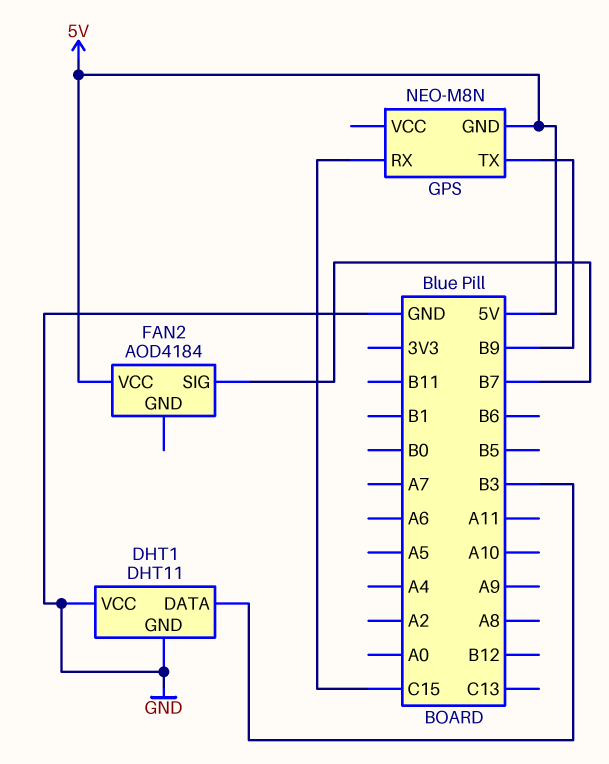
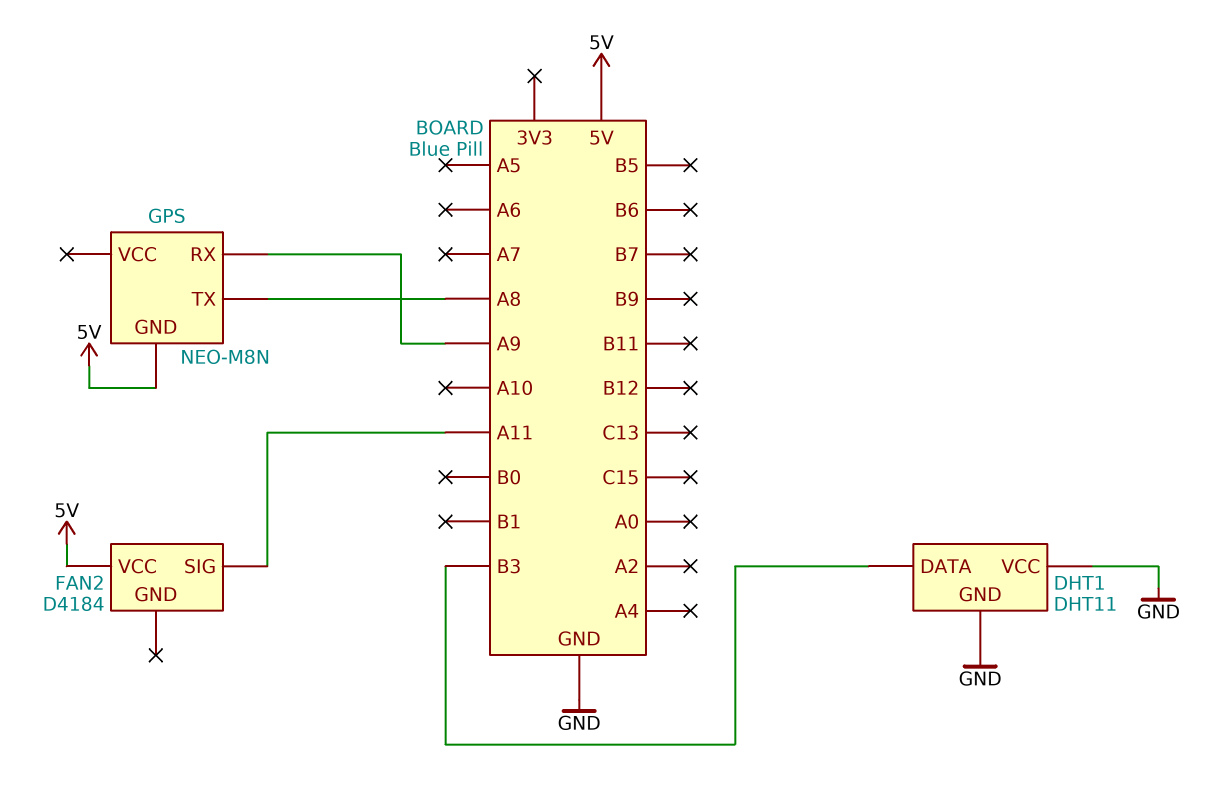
FAN2: AOD4184 -> D4184
FAN2 pin SIG: B7 -> A11
GPS pin RX: C15 -> A9
GPS pin TX: B9 -> A8

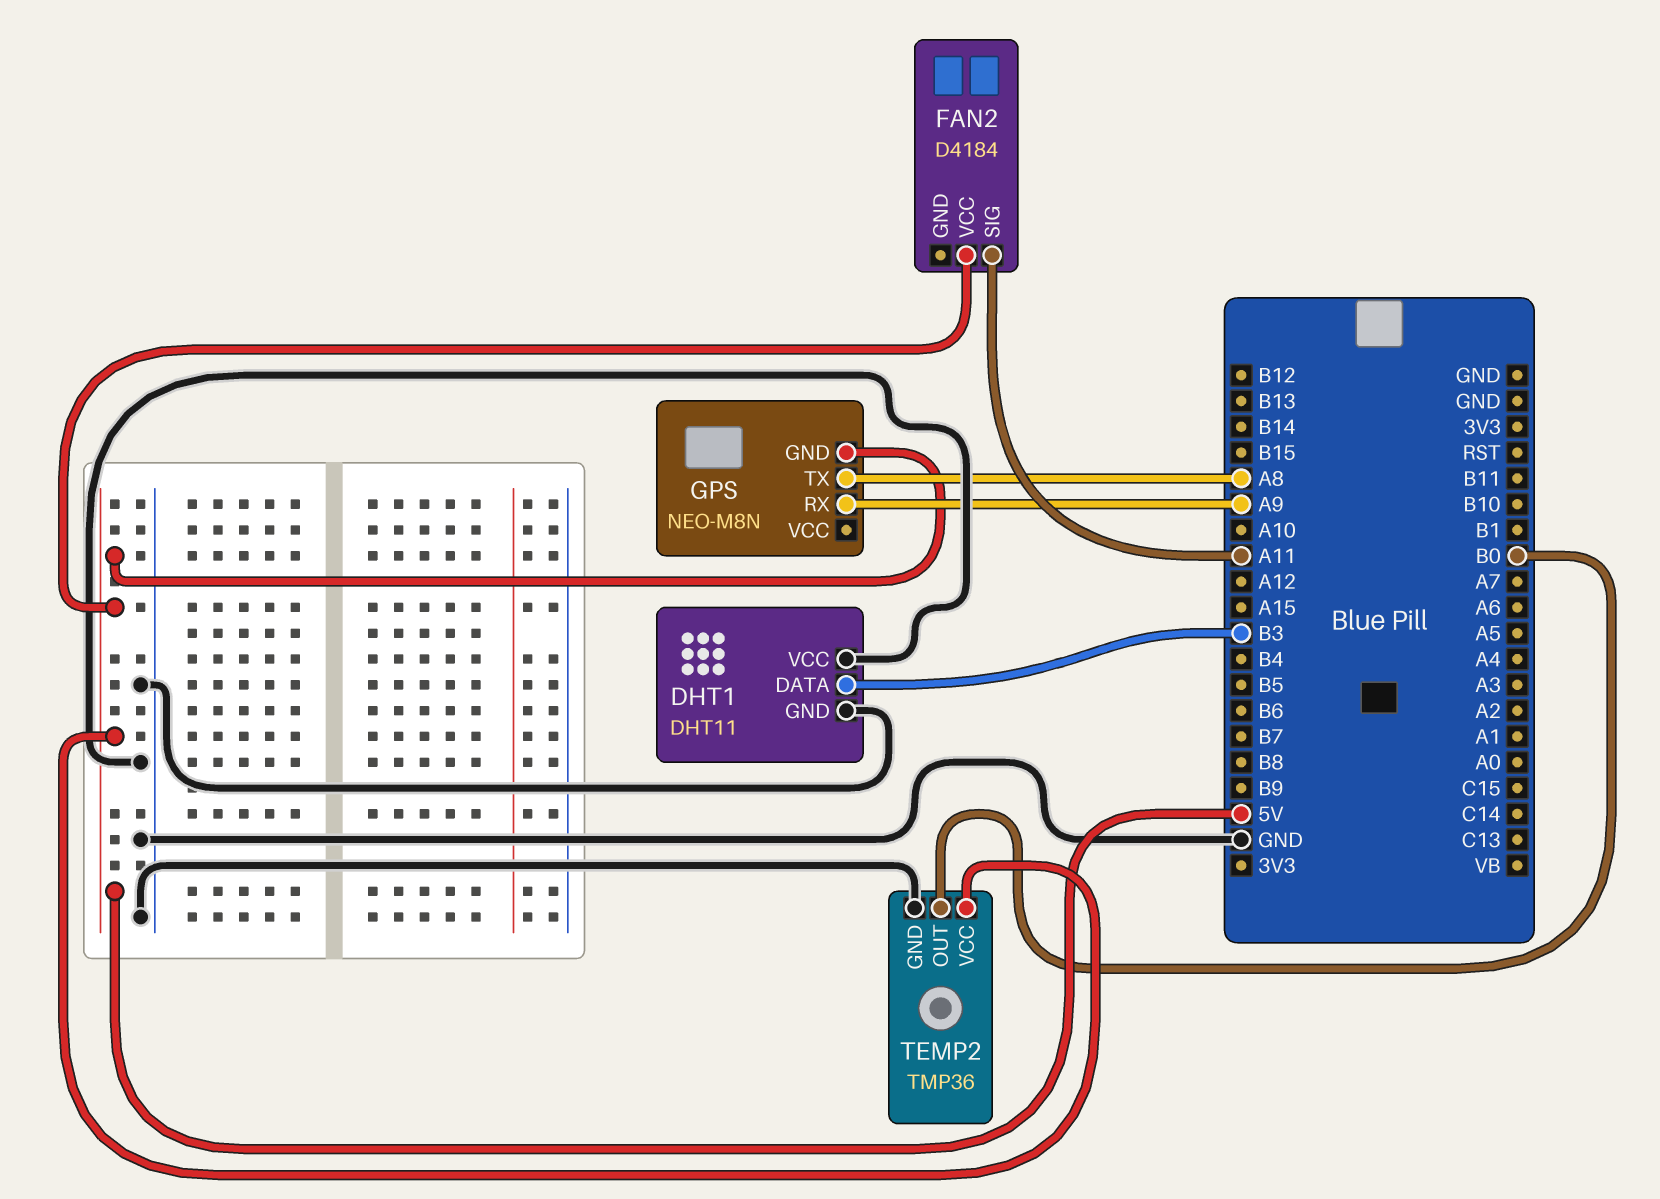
TEMP2: none -> TMP36
TEMP2 pin GND: none -> GND
TEMP2 pin OUT: none -> B0
TEMP2 pin VCC: none -> 5V

